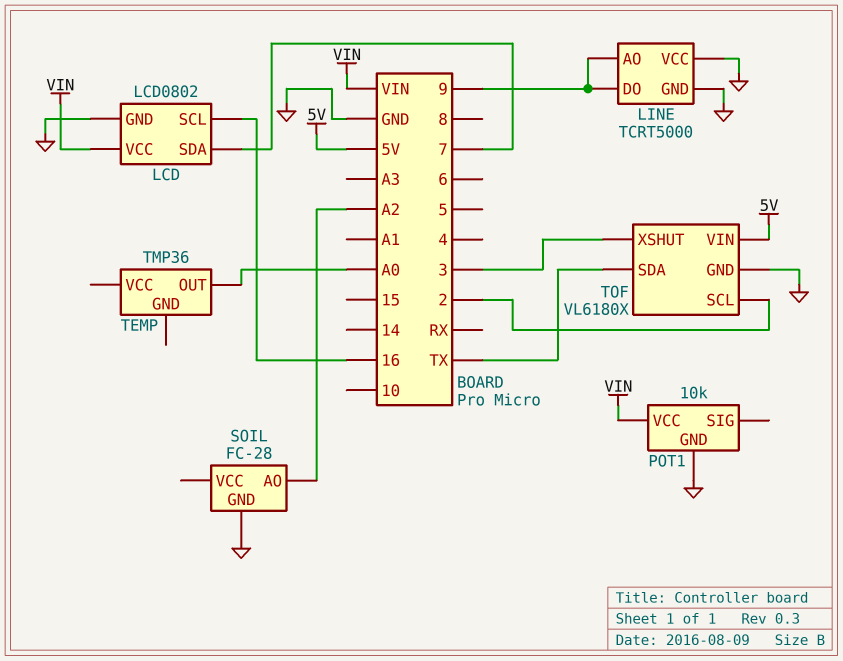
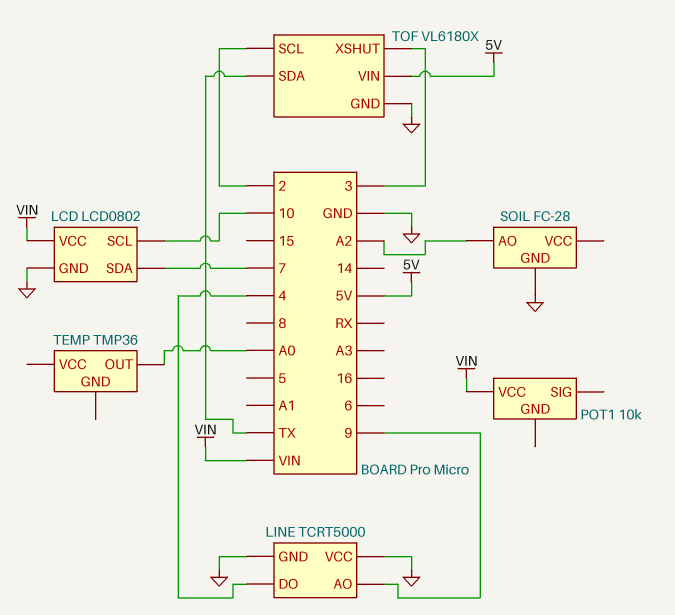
LCD pin SCL: 16 -> 10
LINE pin DO: 9 -> 4
POT1 pin GND: GND -> none

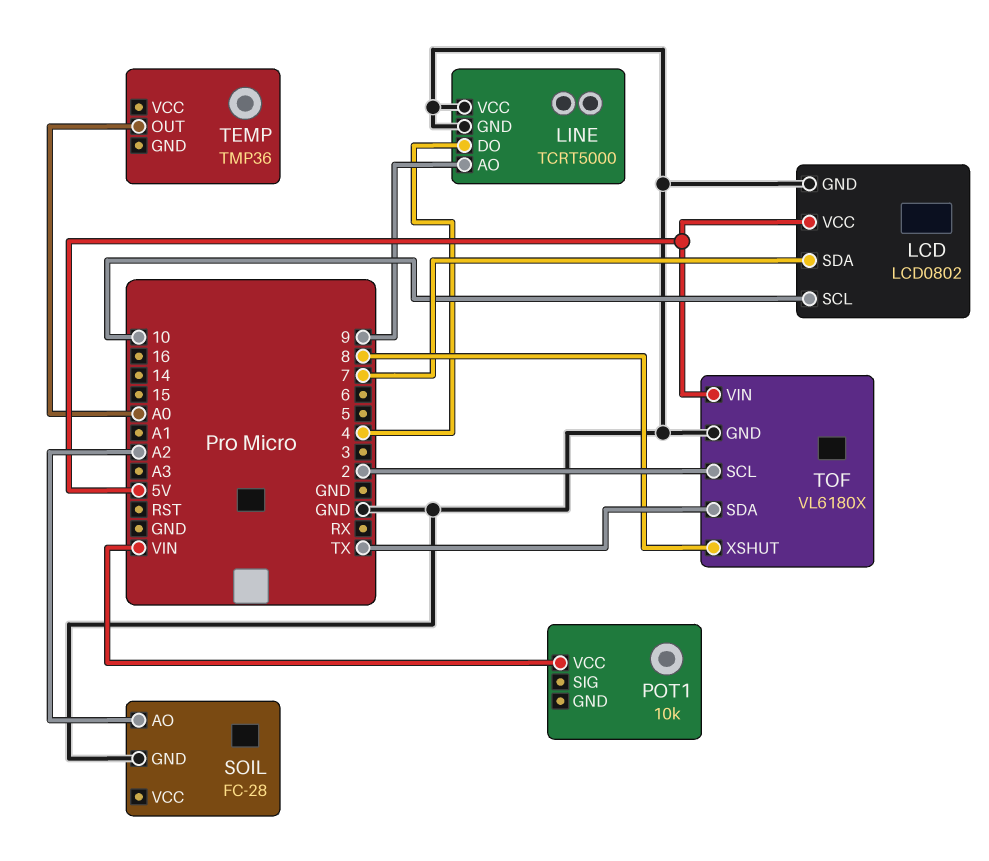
LCD pin VCC: VIN -> 5V
TOF pin XSHUT: 3 -> 8

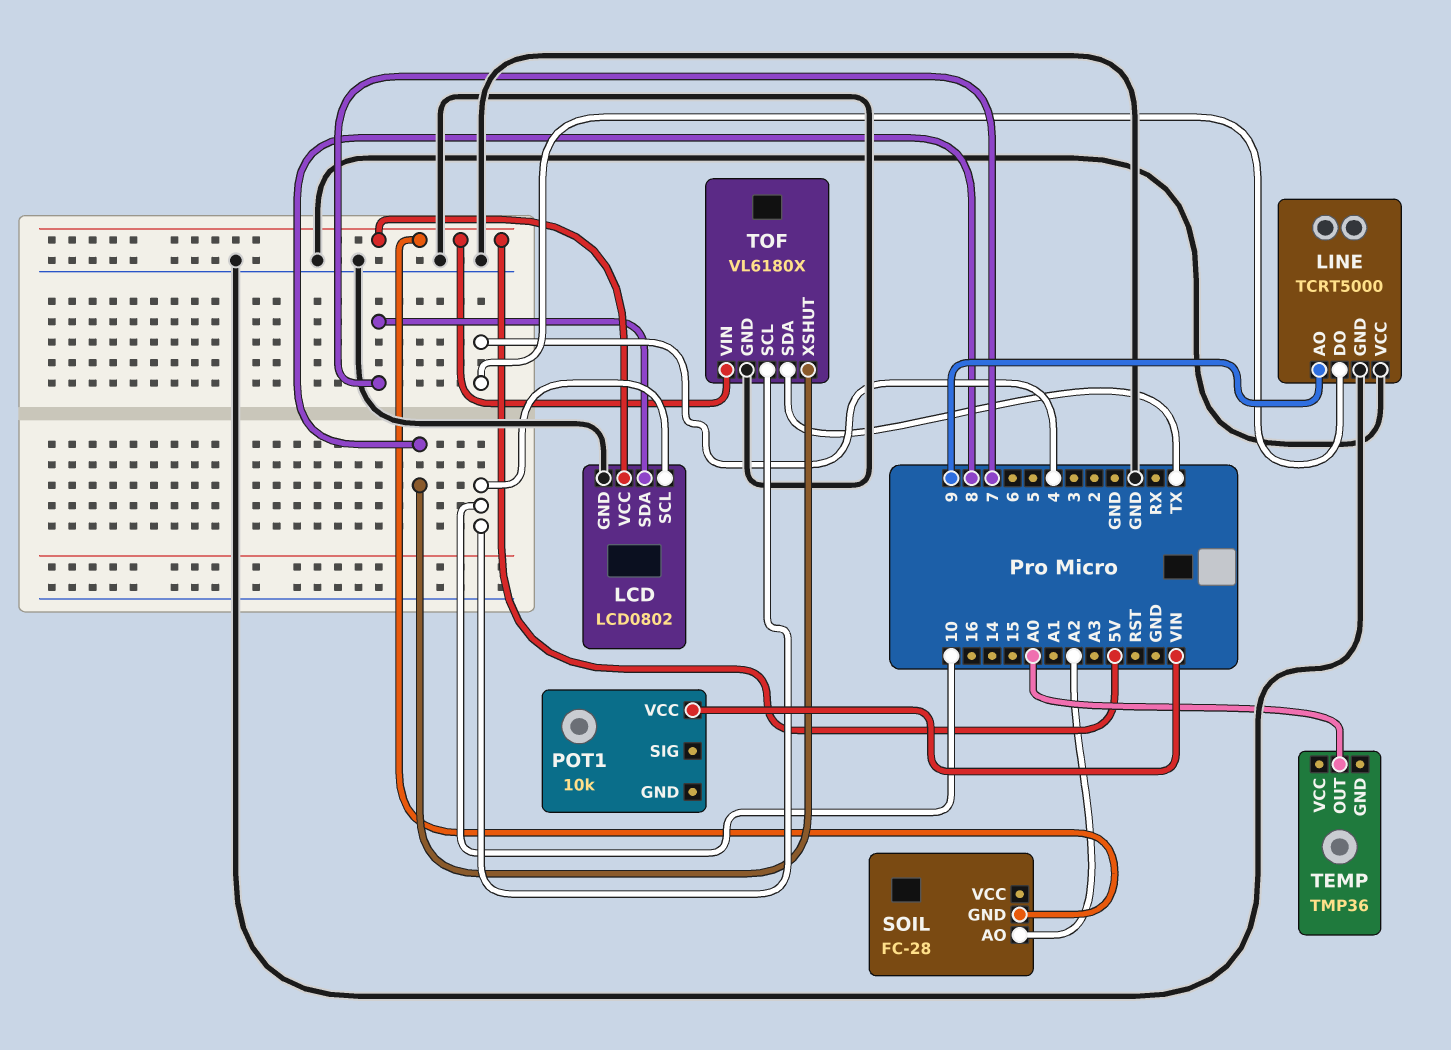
SOIL pin GND: GND -> 5V
TOF pin SCL: 2 -> 10

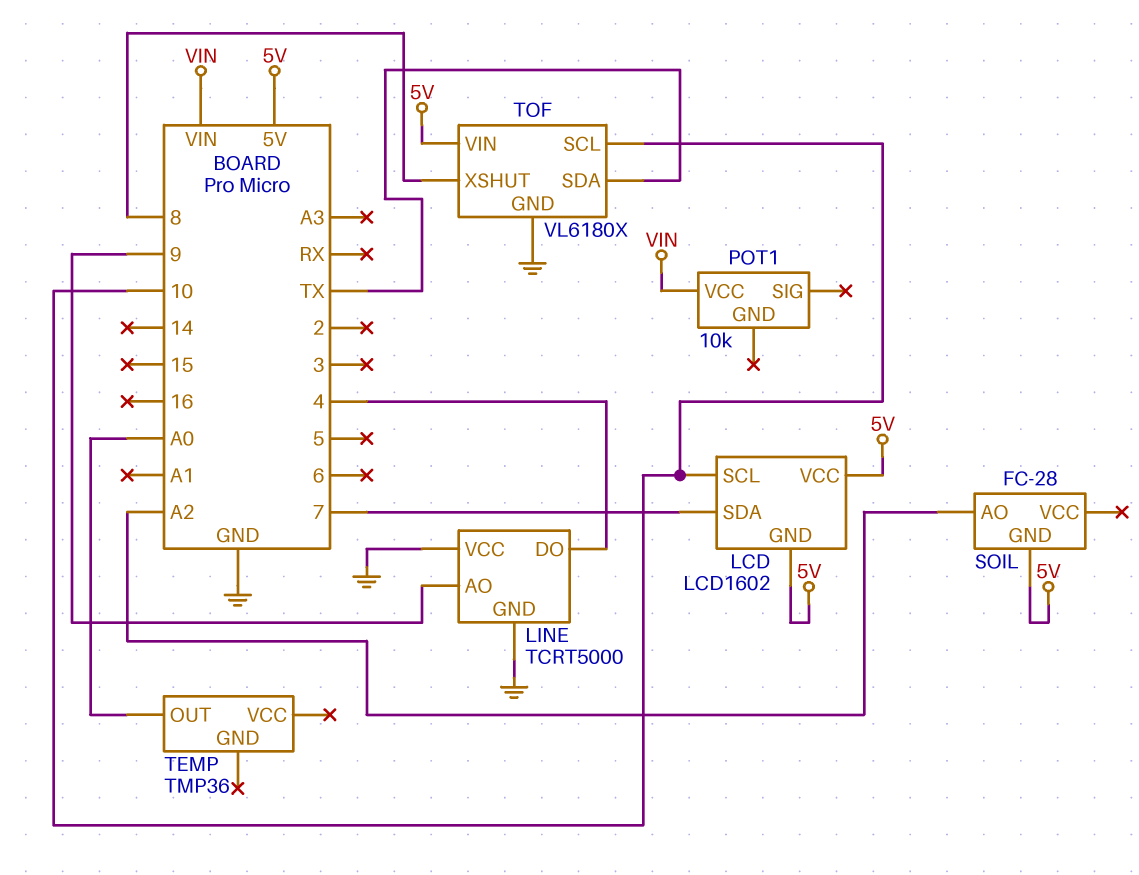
LCD: LCD0802 -> LCD1602
LCD pin GND: GND -> 5V

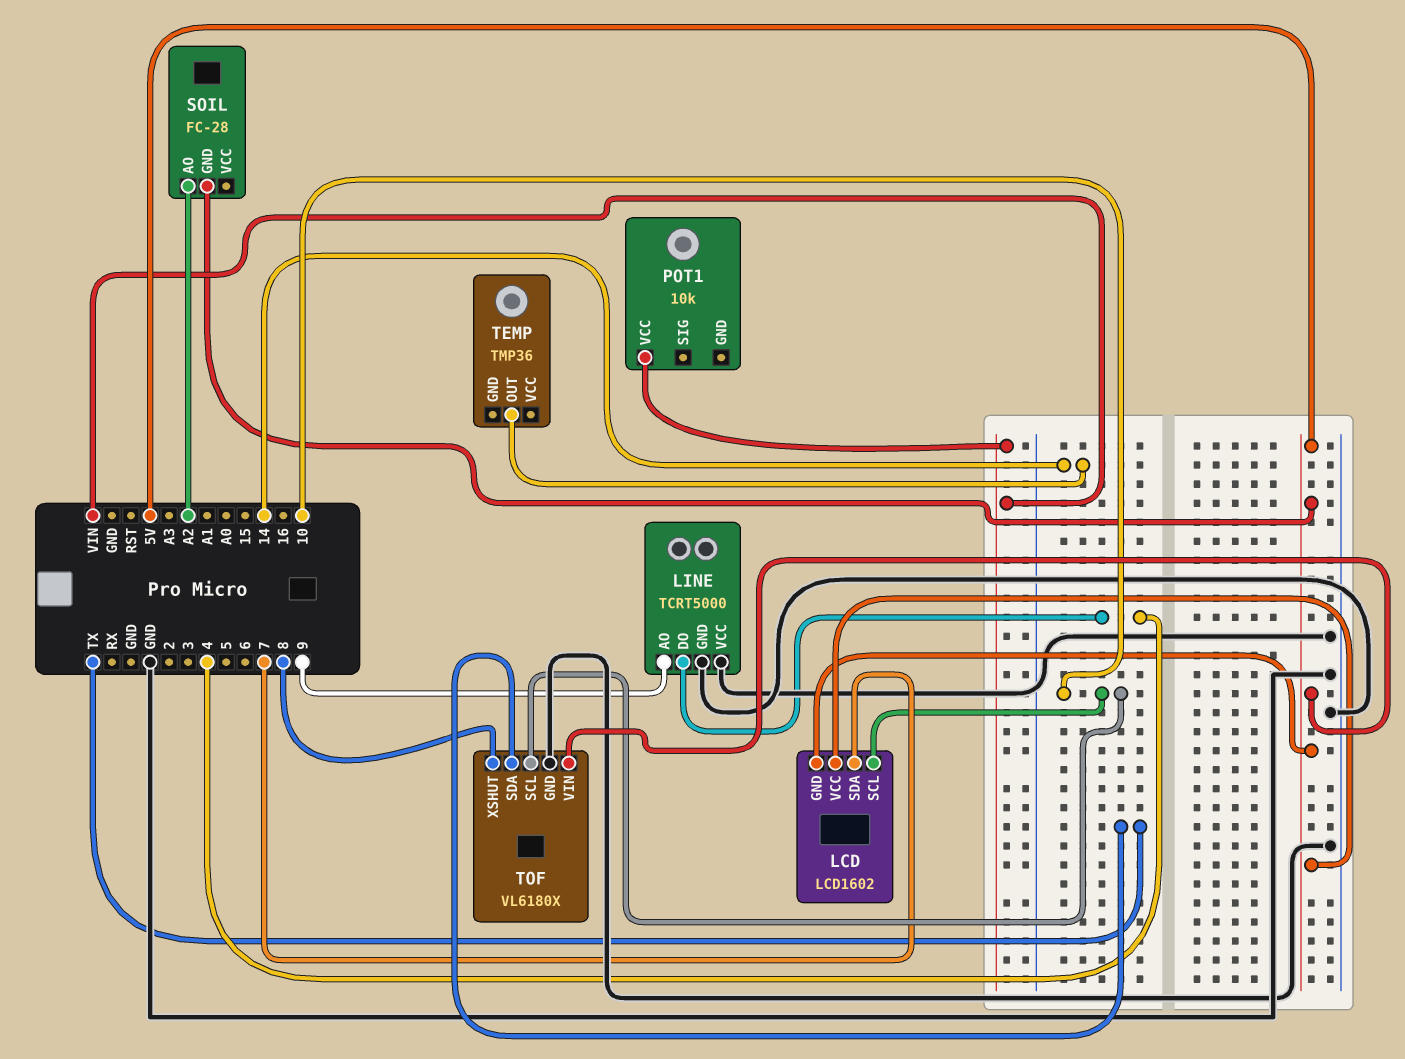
TEMP pin OUT: A0 -> 14

